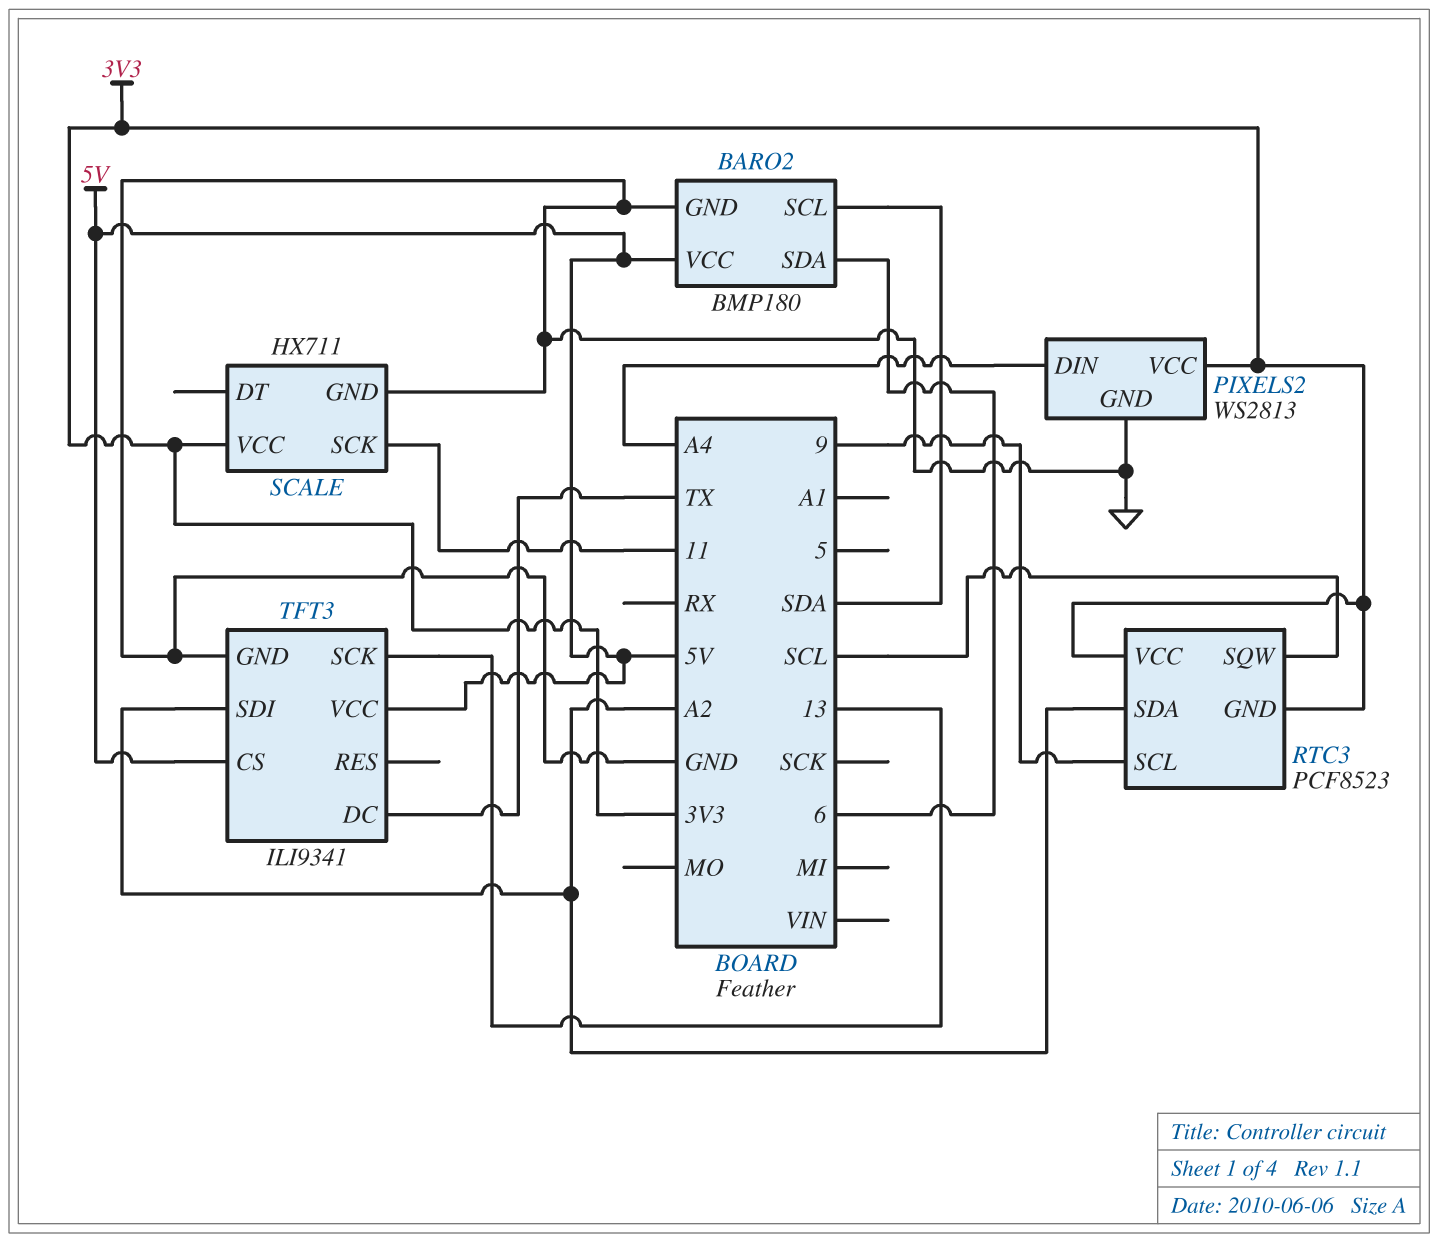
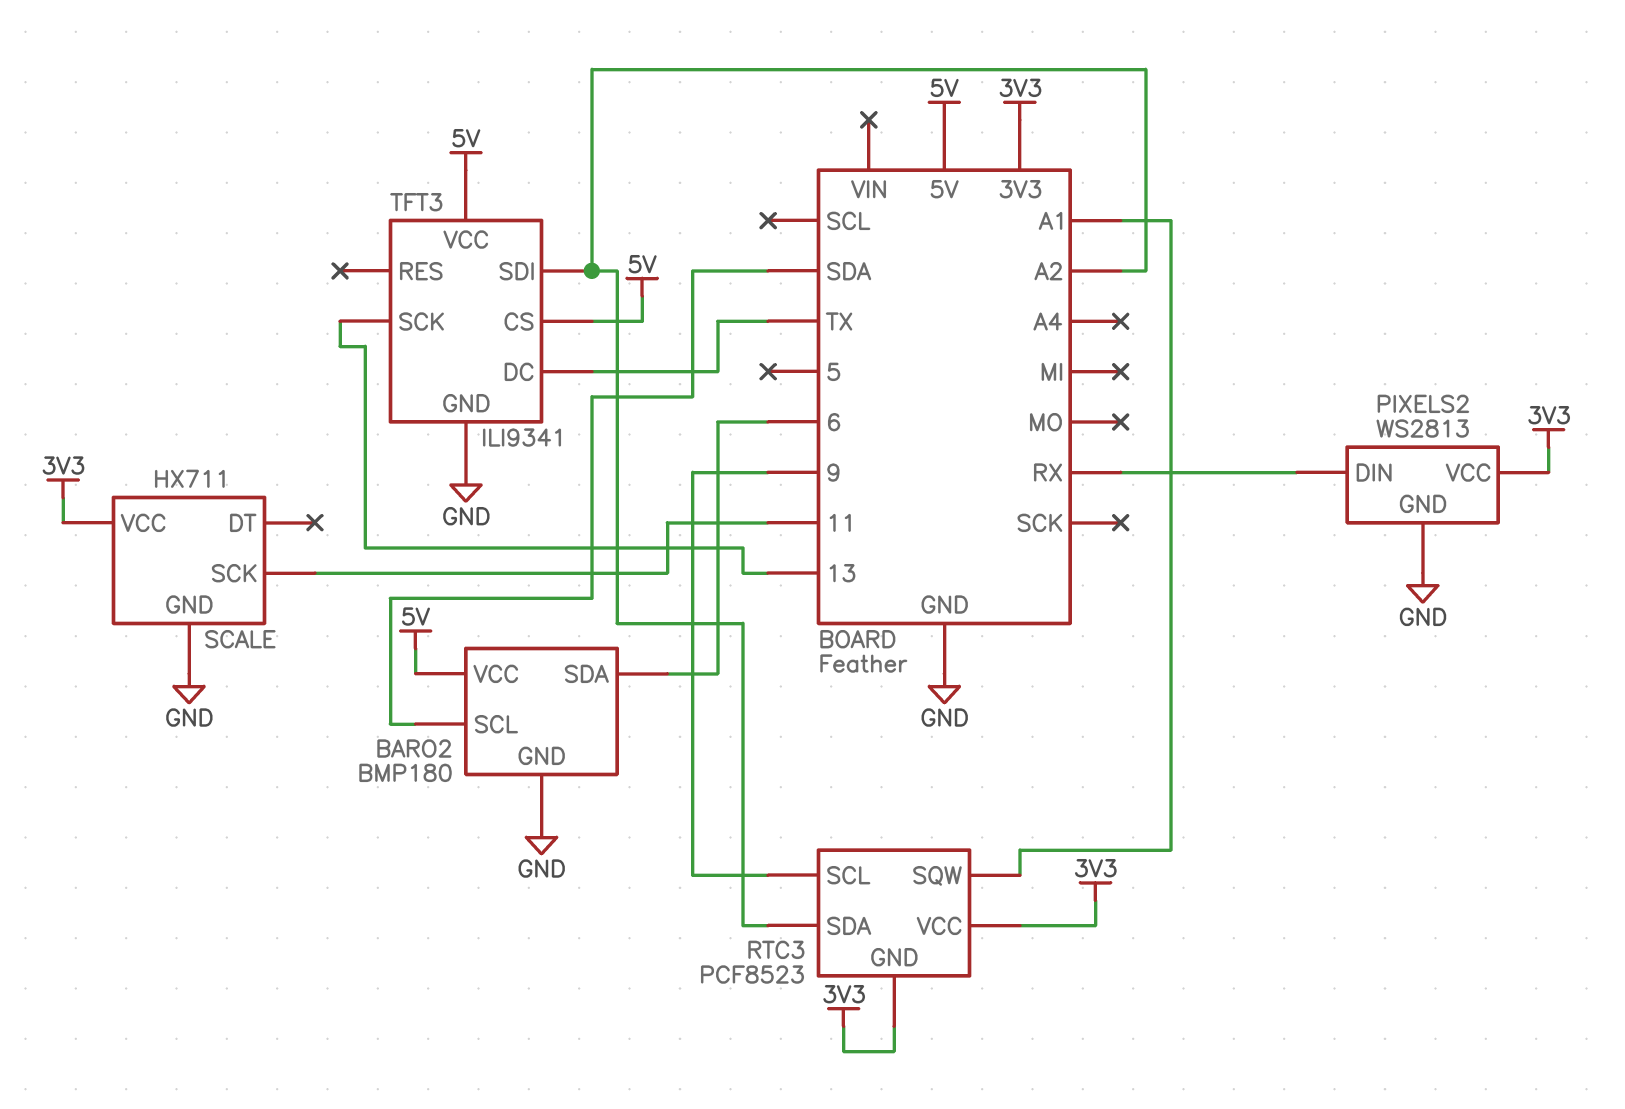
PIXELS2 pin DIN: A4 -> RX
RTC3 pin SQW: SCL -> A1

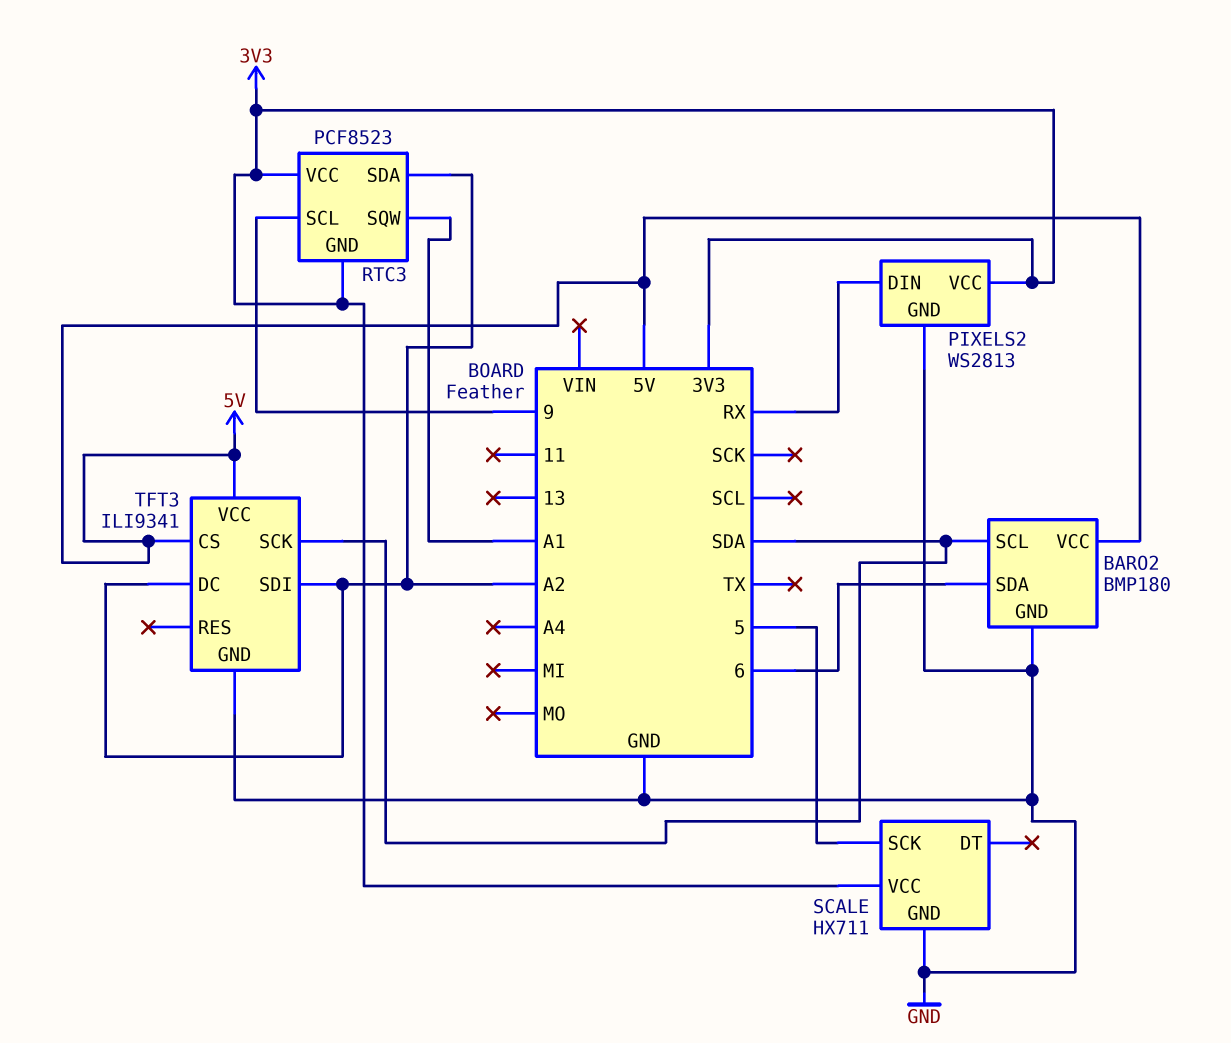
SCALE pin SCK: 11 -> 5
TFT3 pin DC: TX -> A2
TFT3 pin SCK: 13 -> SDA

